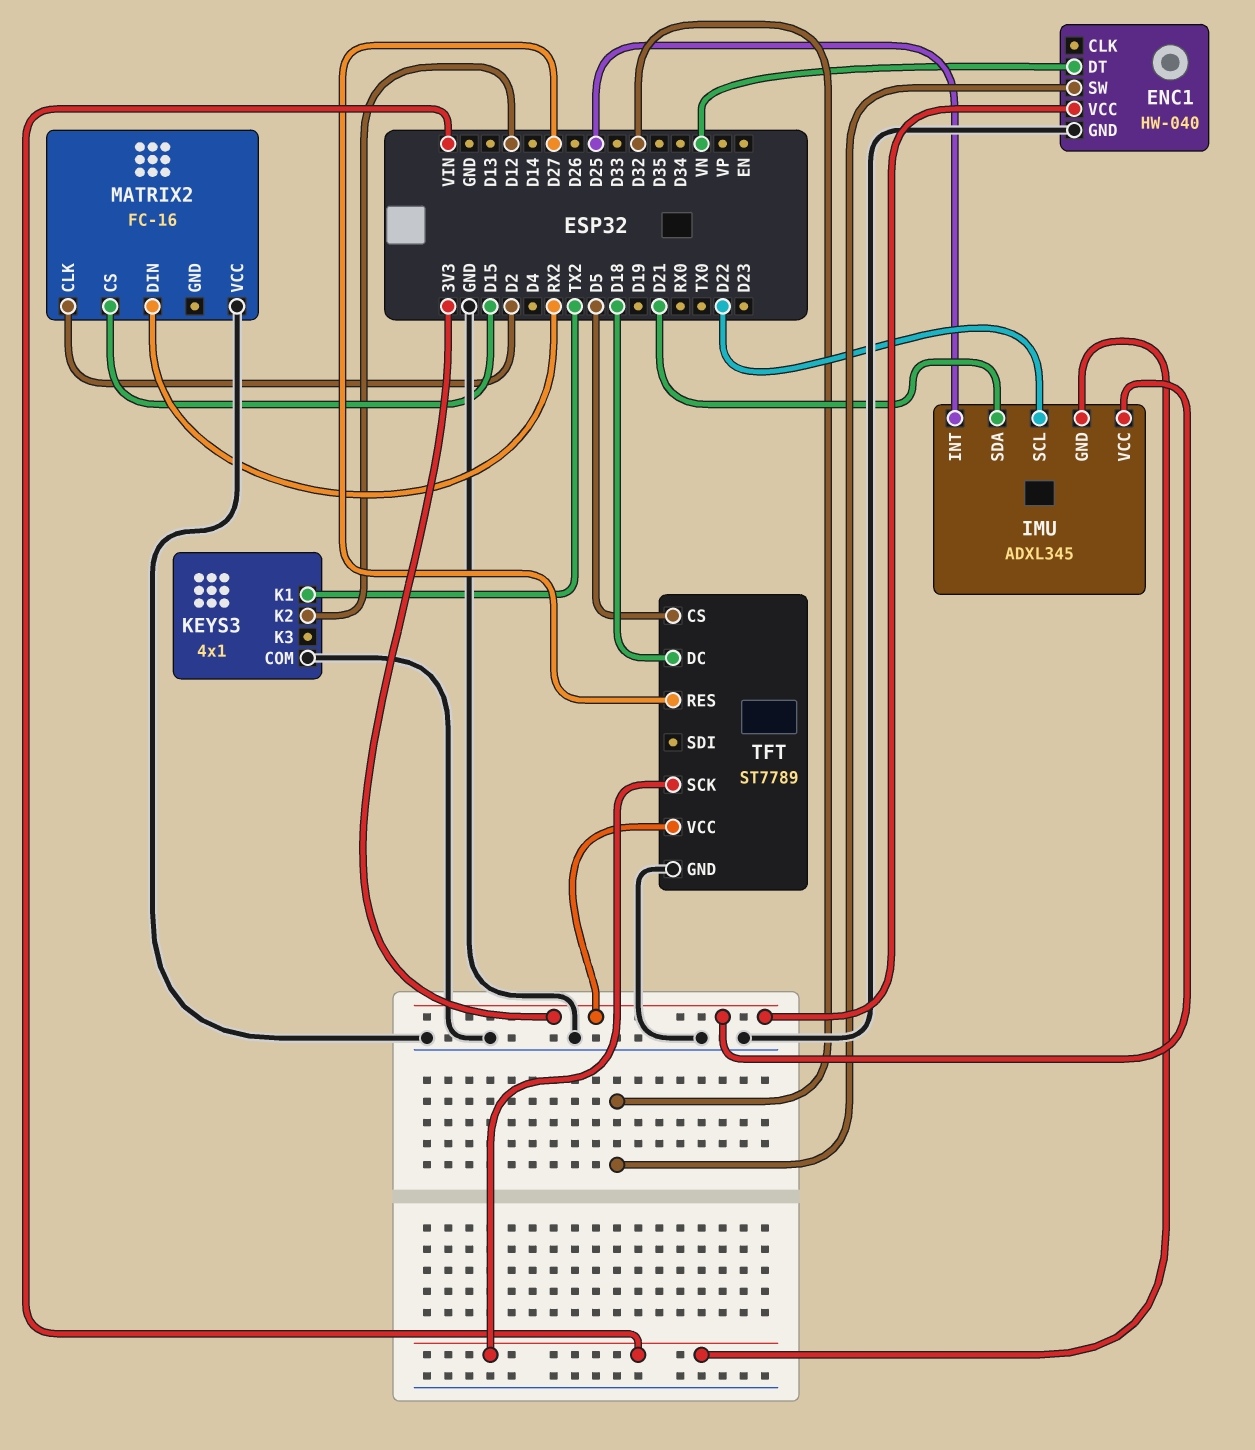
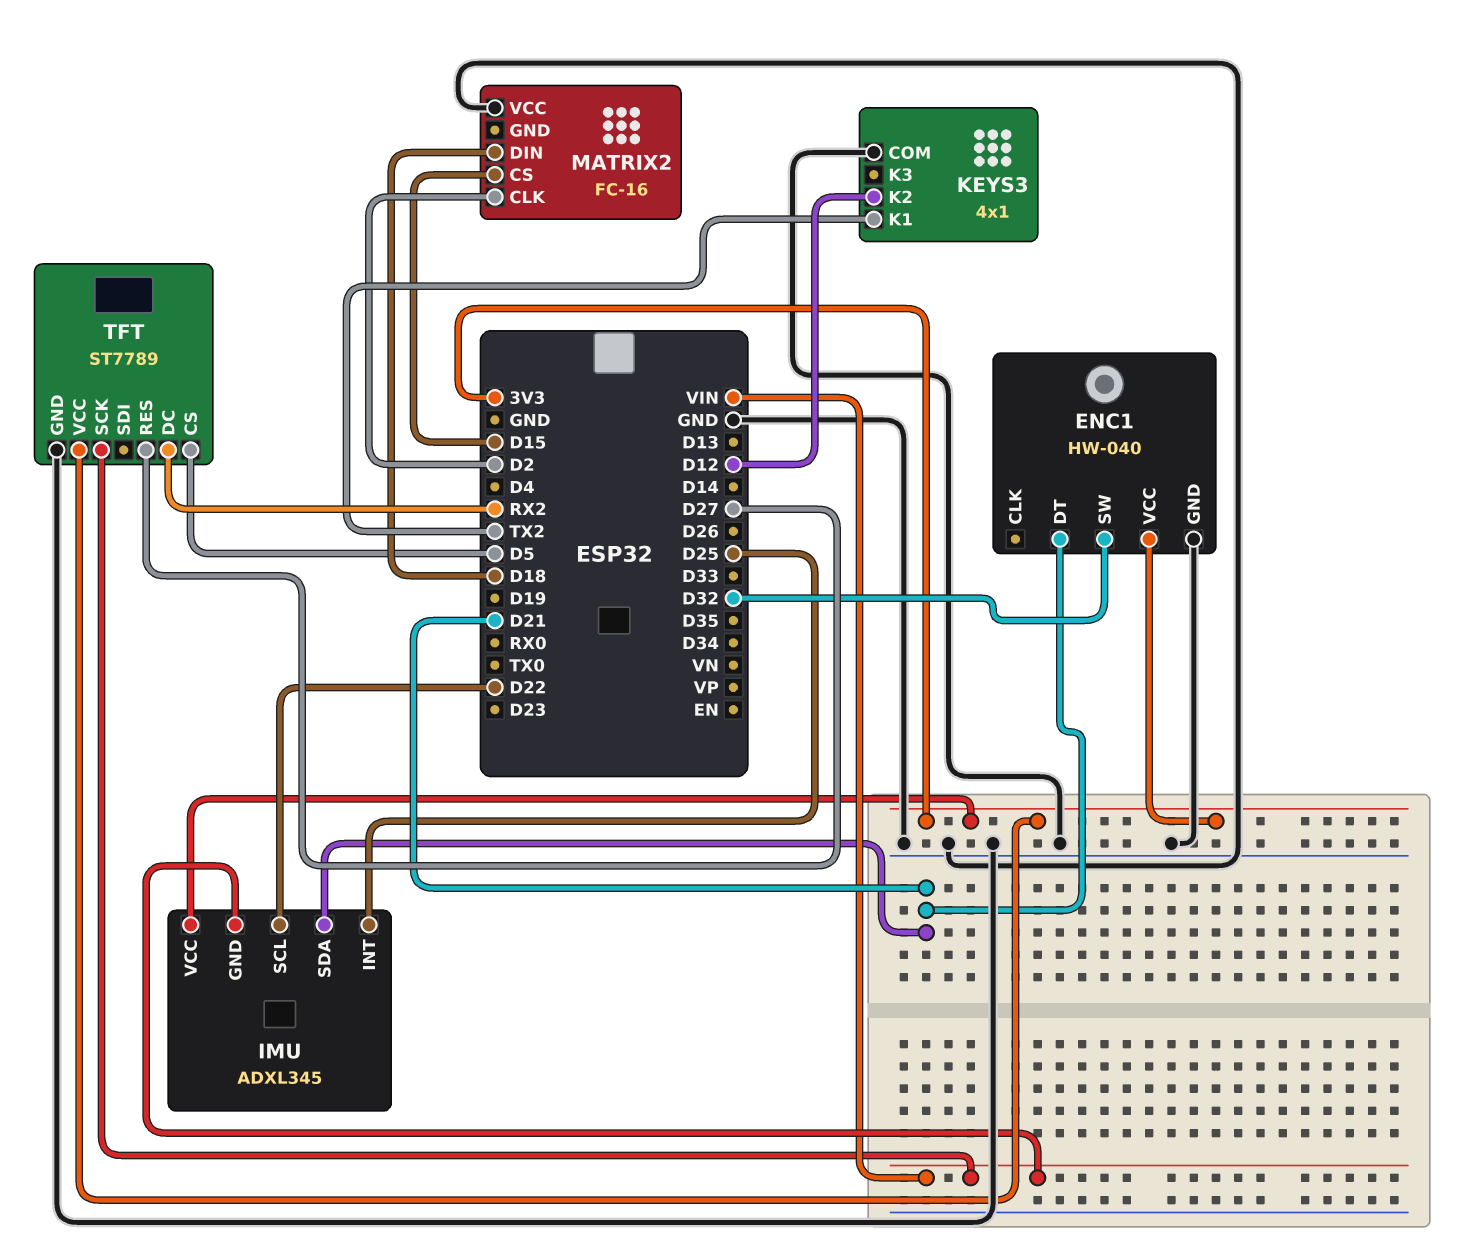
ENC1 pin DT: VN -> D21
MATRIX2 pin DIN: RX2 -> D18
TFT pin DC: D18 -> RX2

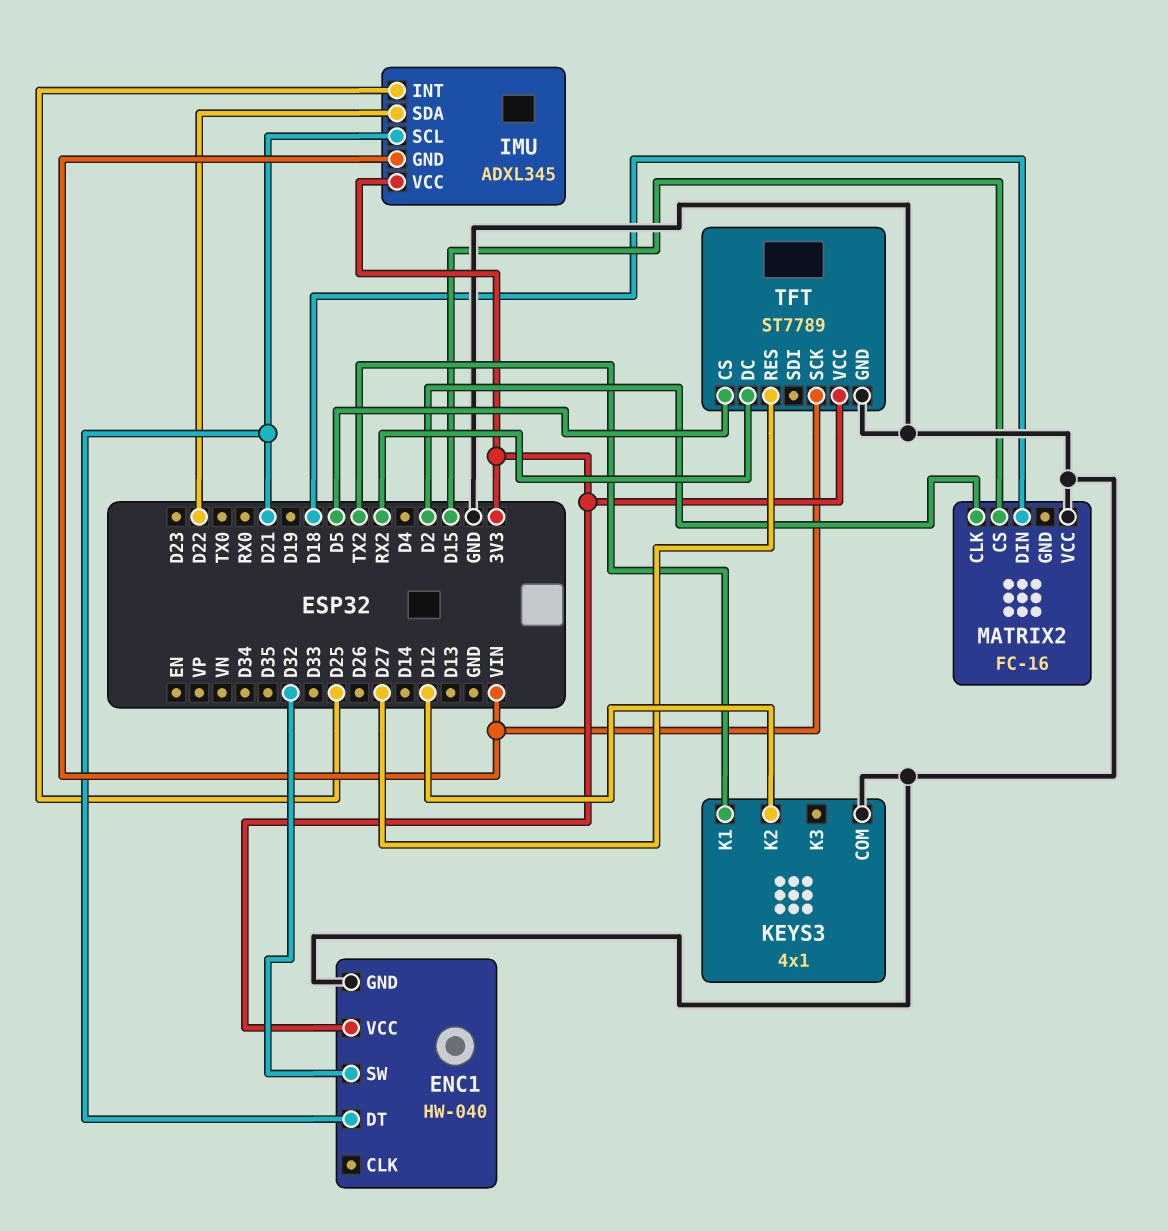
IMU pin SCL: D22 -> D21
IMU pin SDA: D21 -> D22

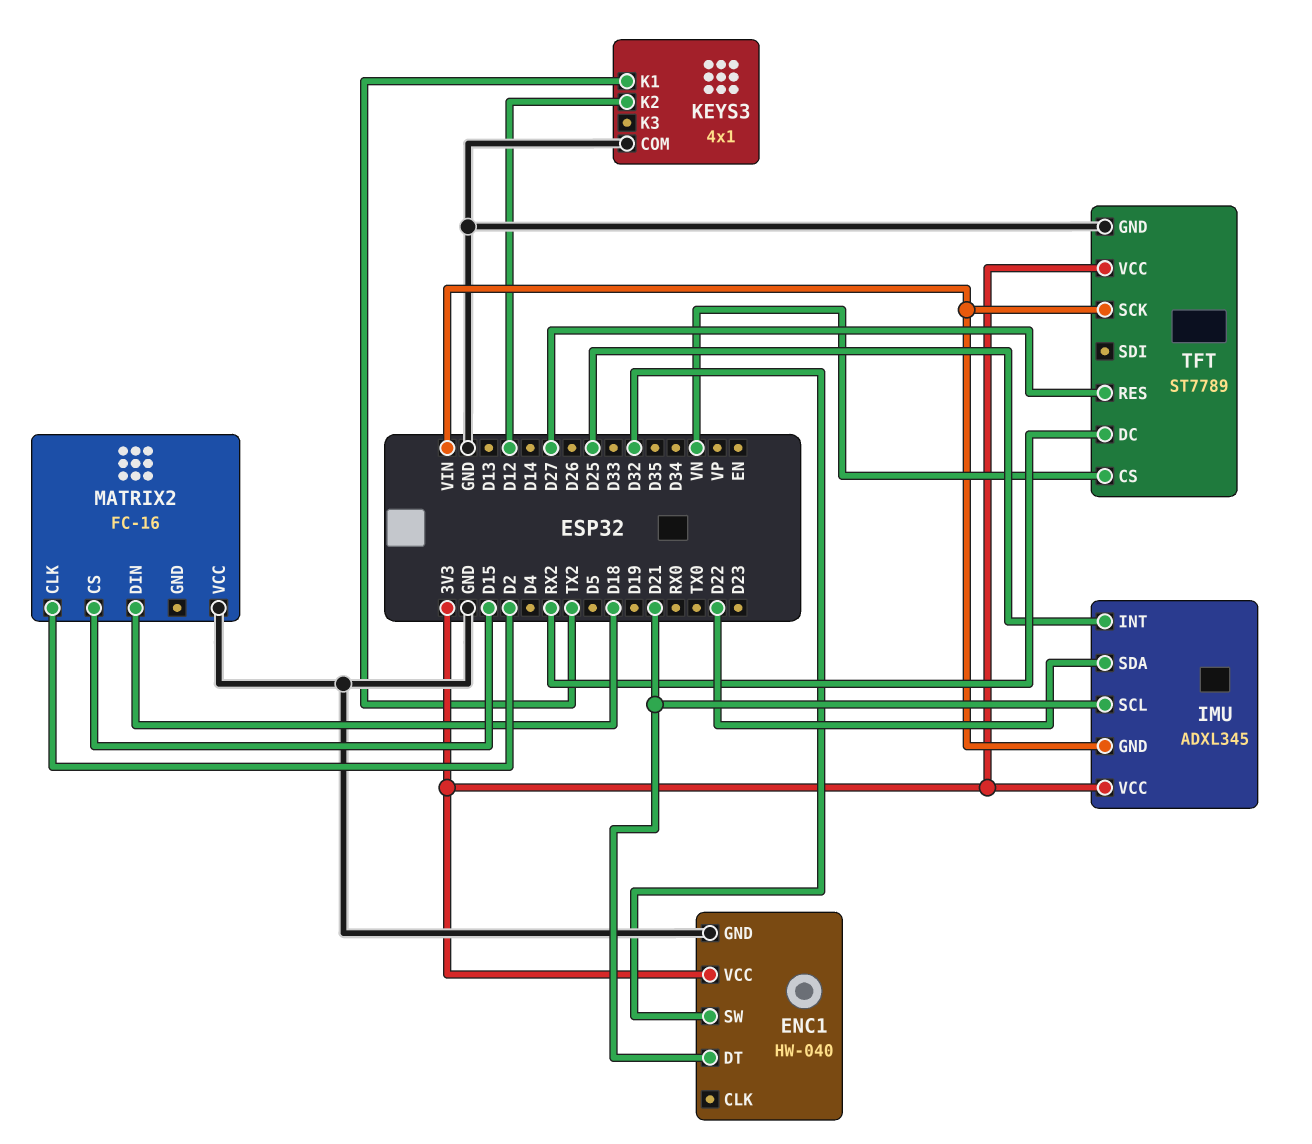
TFT pin CS: D5 -> VN

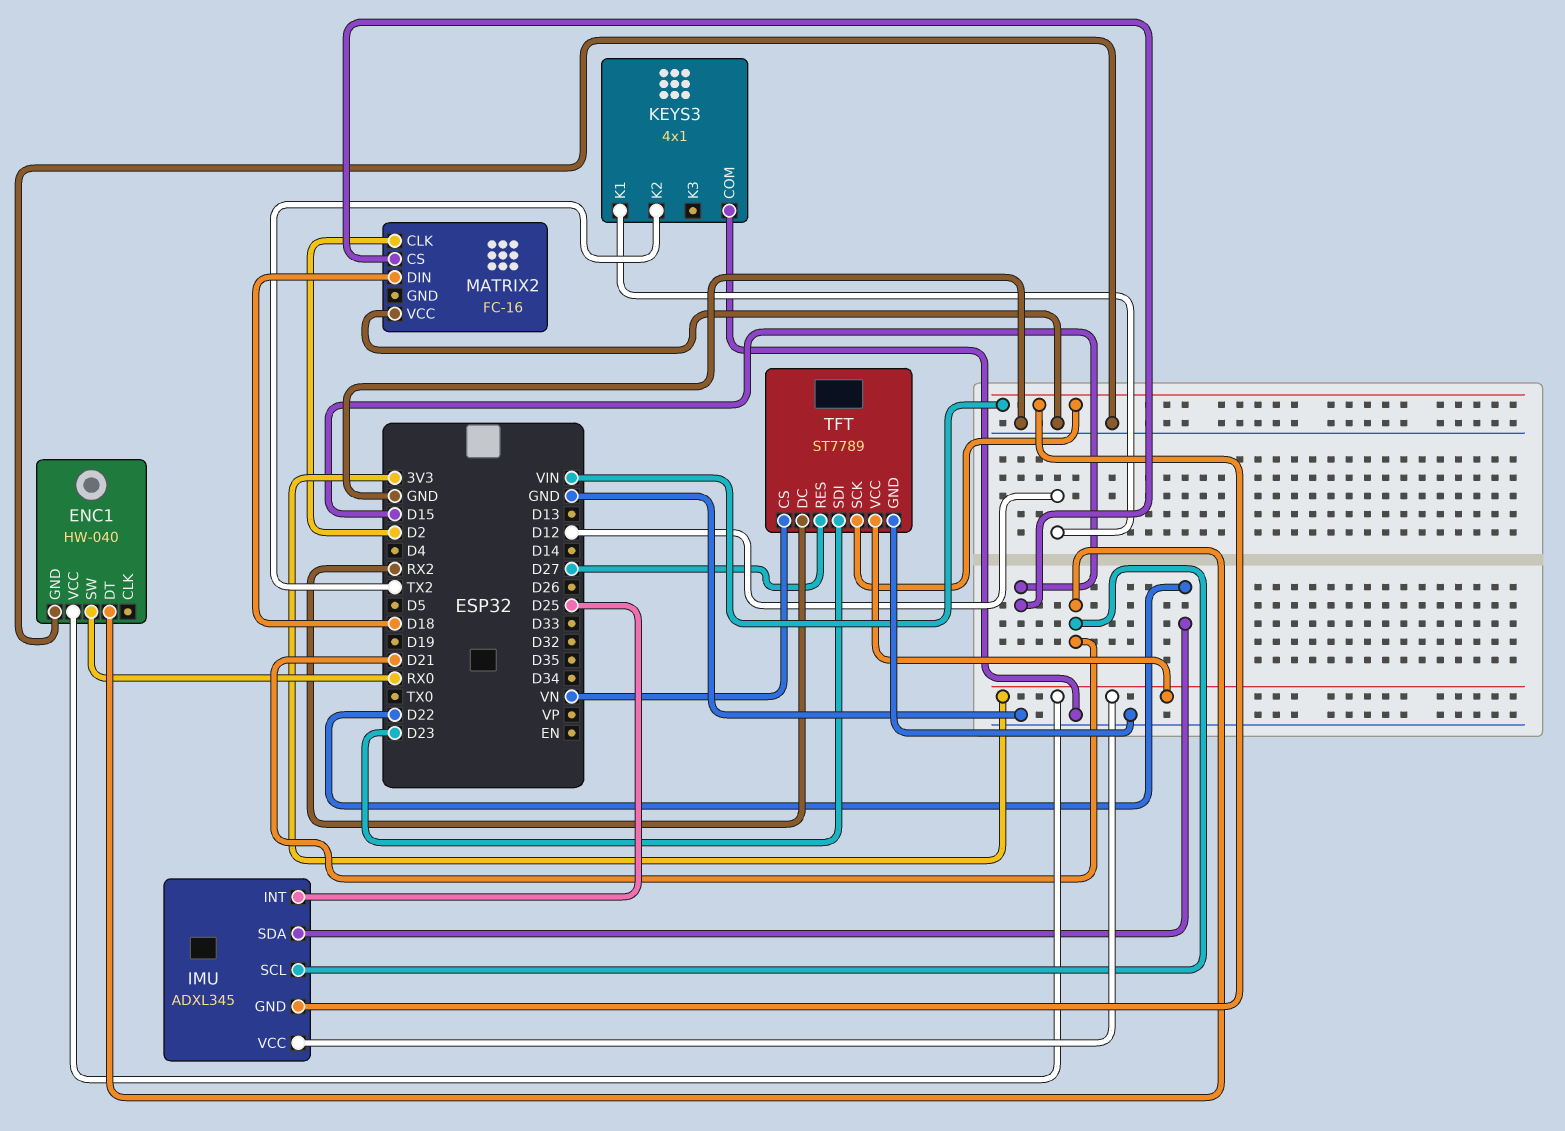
ENC1 pin SW: D32 -> RX0
KEYS3 pin K1: TX2 -> D12
KEYS3 pin K2: D12 -> TX2
TFT pin SDI: none -> D23

